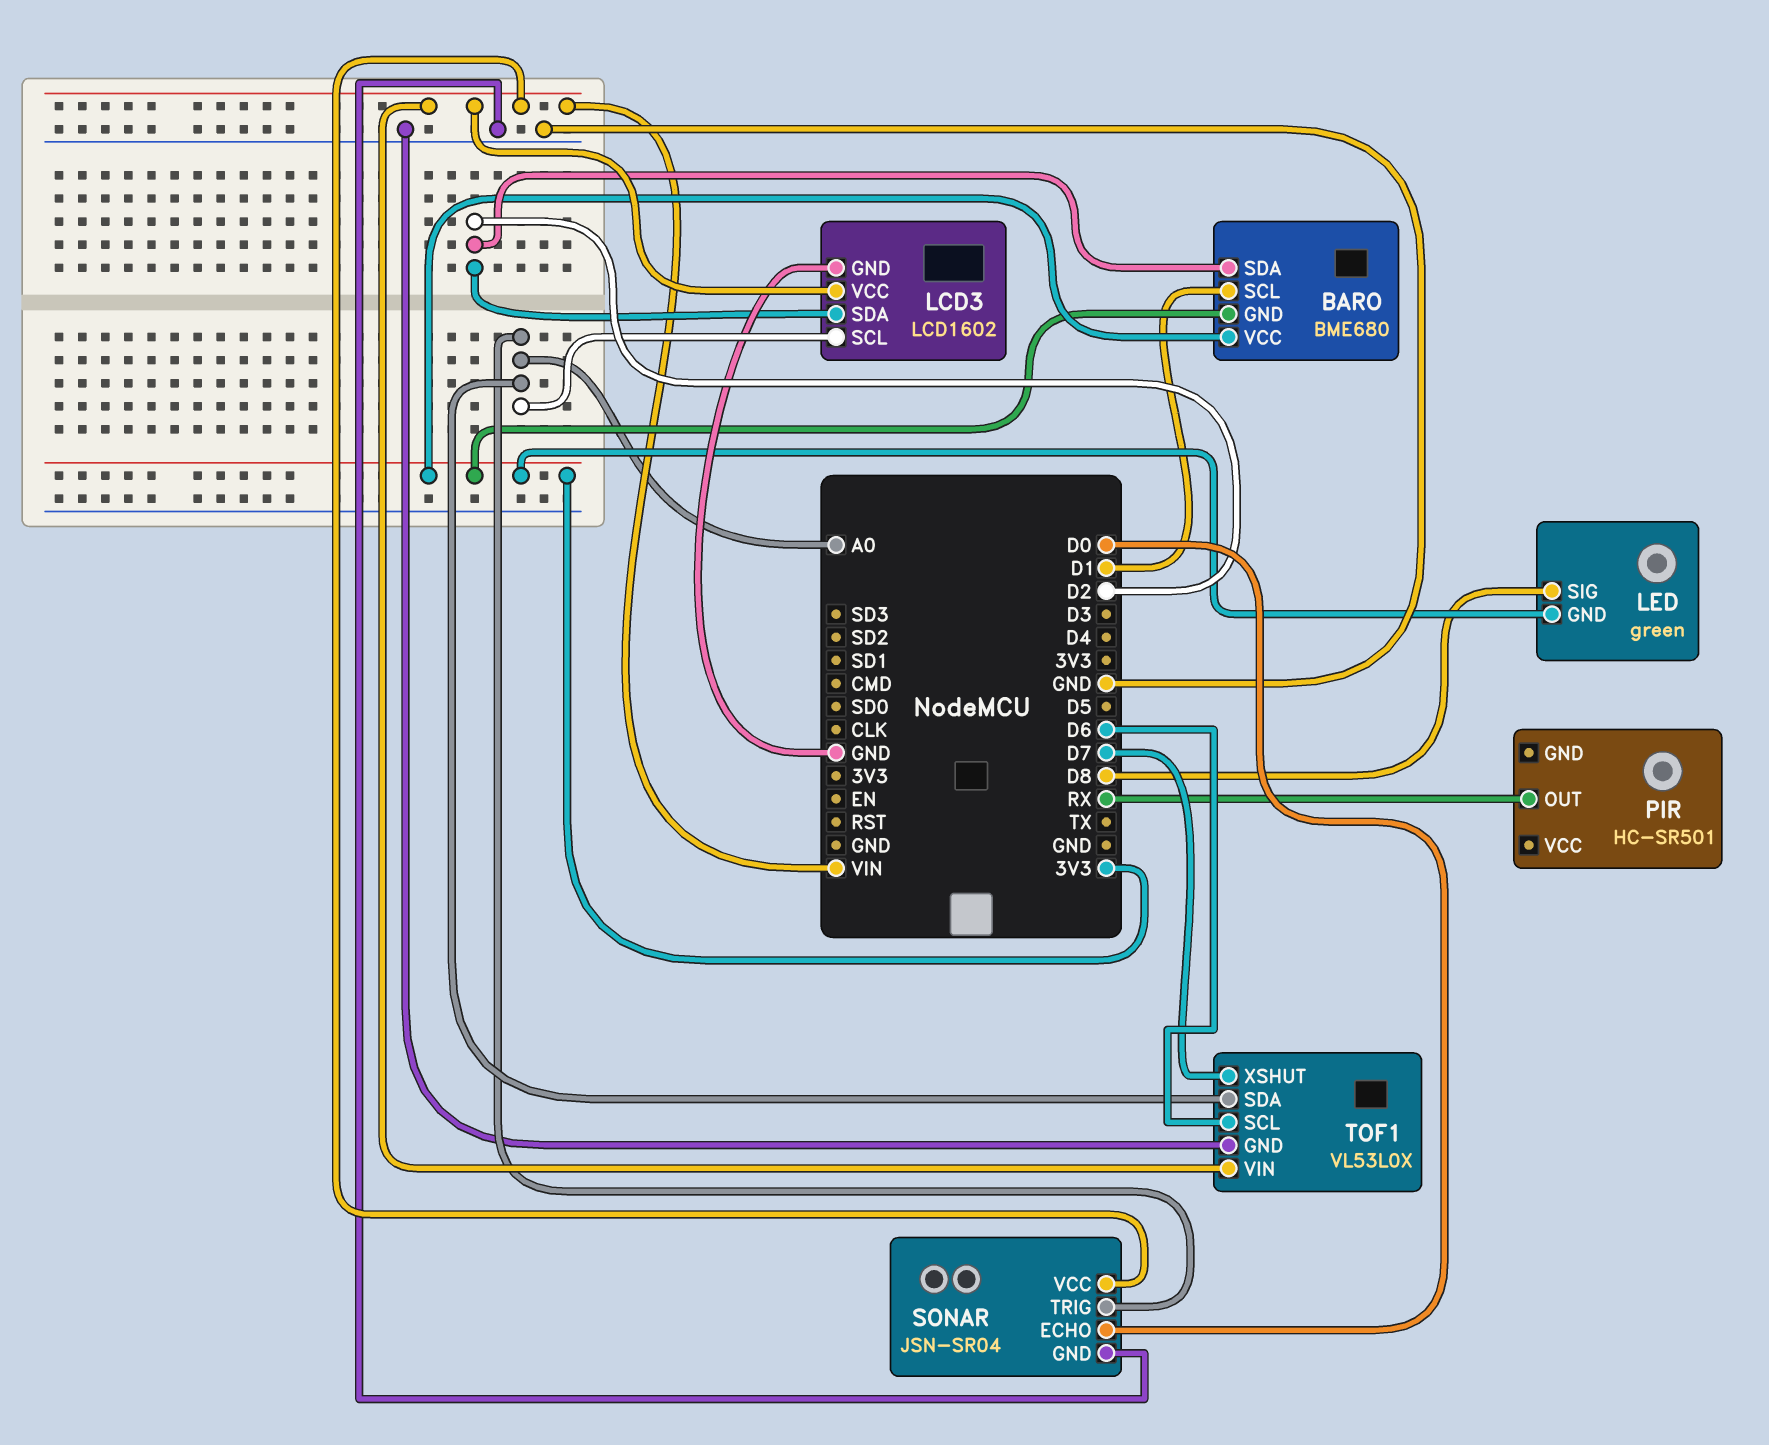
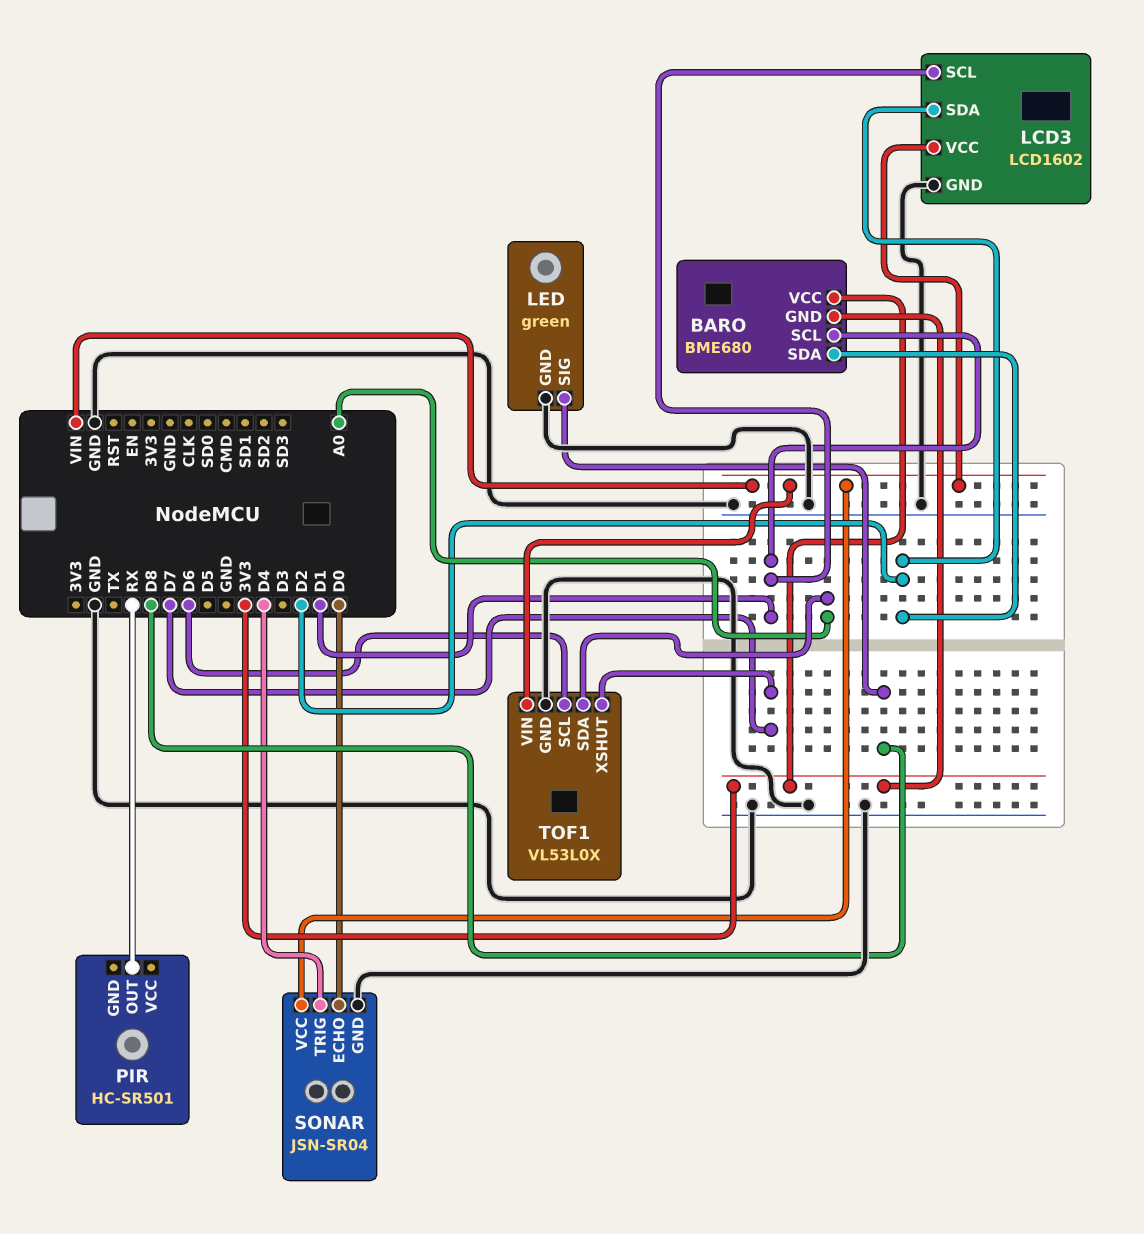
LCD3 pin SCL: A0 -> D1
LED pin GND: 3V3 -> GND
SONAR pin TRIG: A0 -> D4

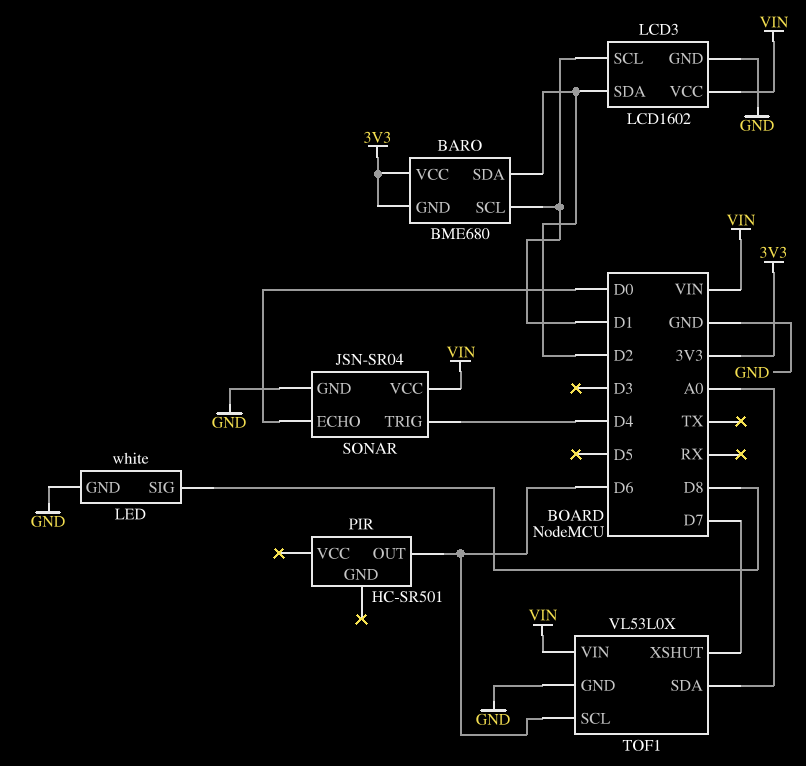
LED: green -> white
PIR pin OUT: RX -> D6

